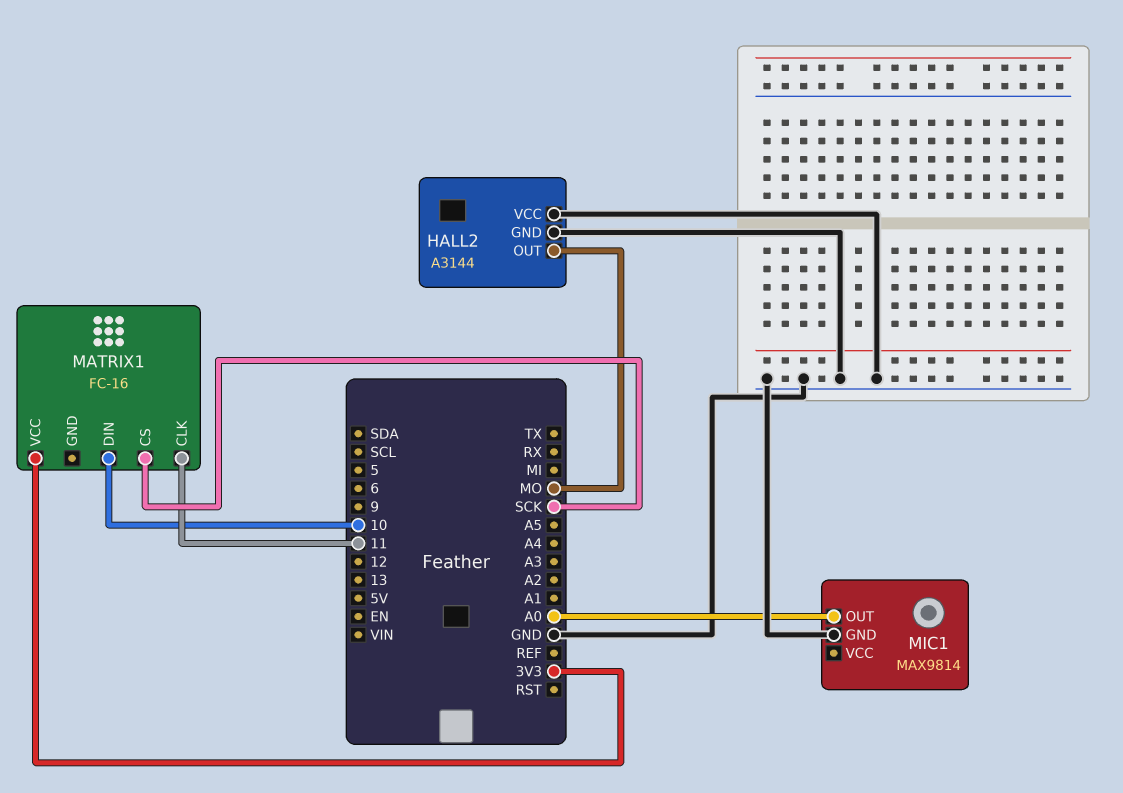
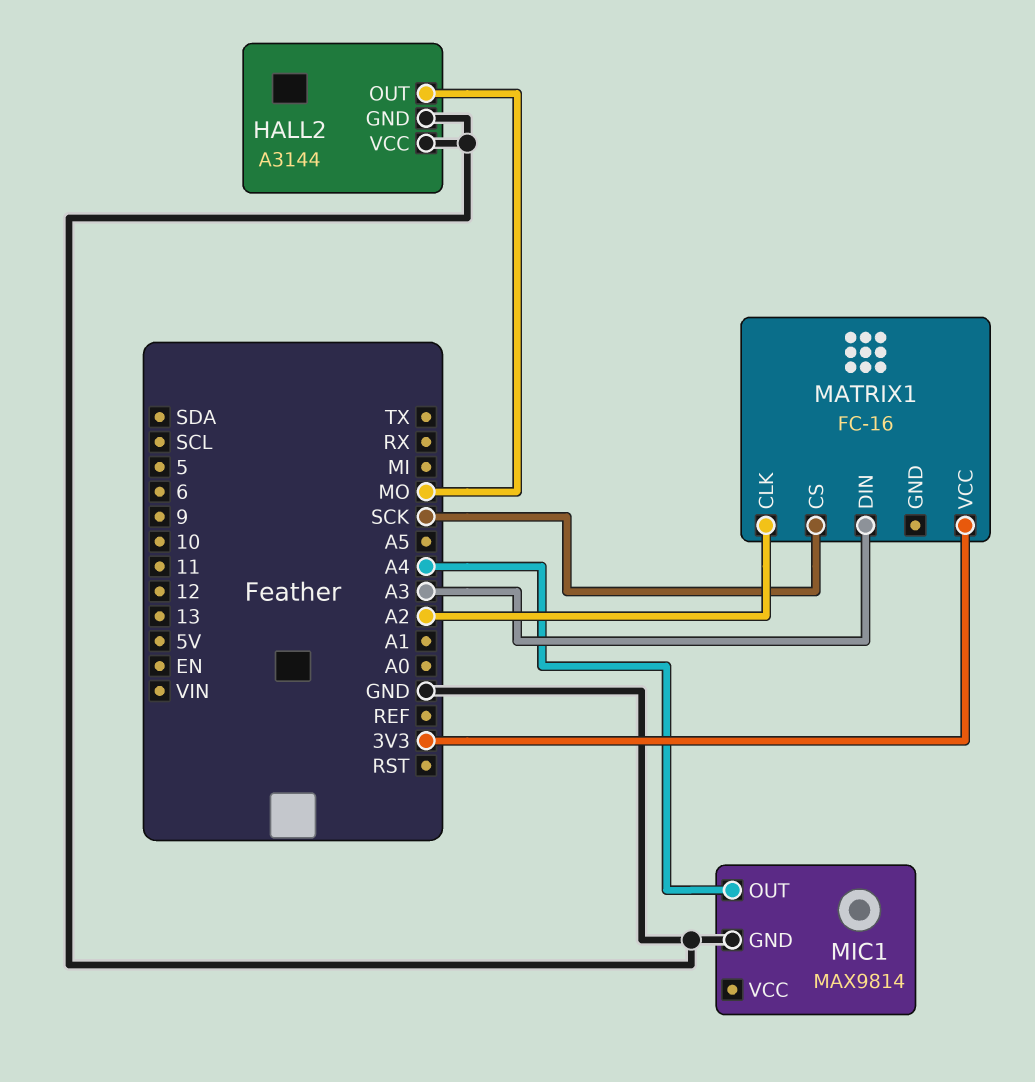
MATRIX1 pin CLK: 11 -> A2
MATRIX1 pin DIN: 10 -> A3
MIC1 pin OUT: A0 -> A4

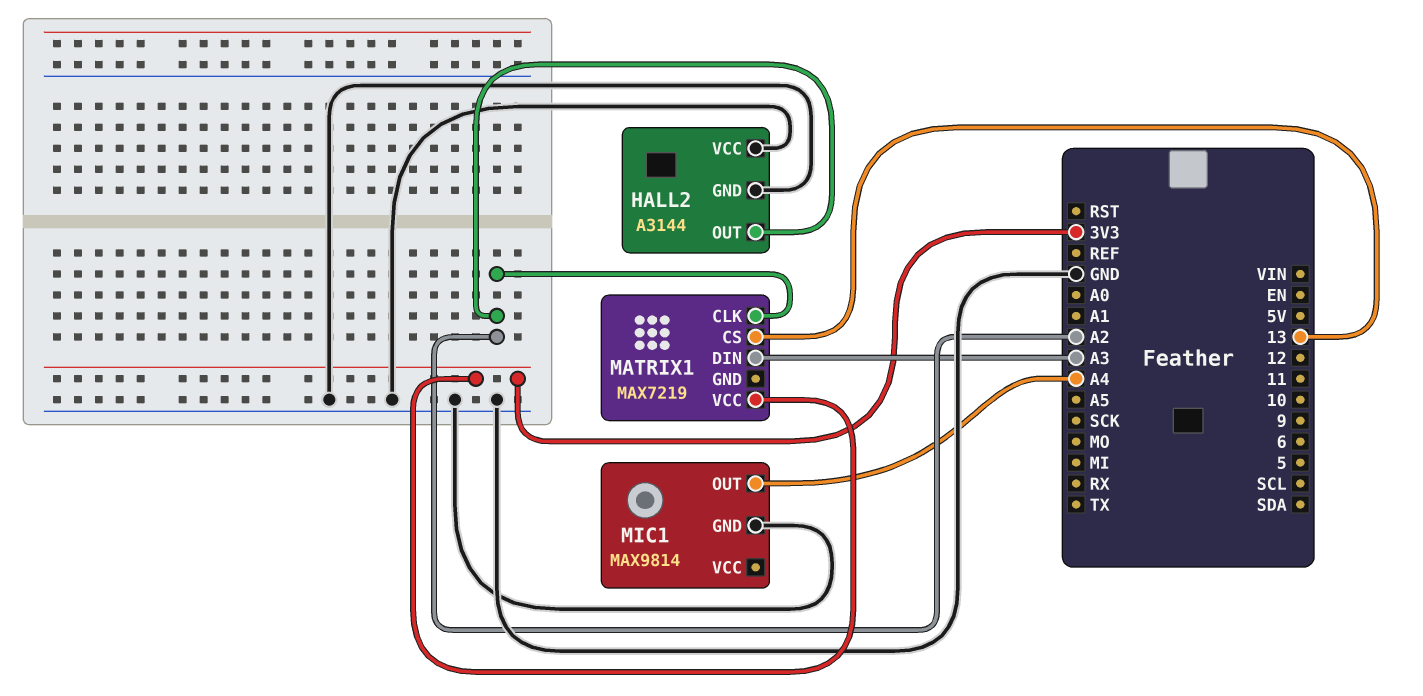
HALL2 pin OUT: MO -> A2
MATRIX1: FC-16 -> MAX7219
MATRIX1 pin CS: SCK -> 13

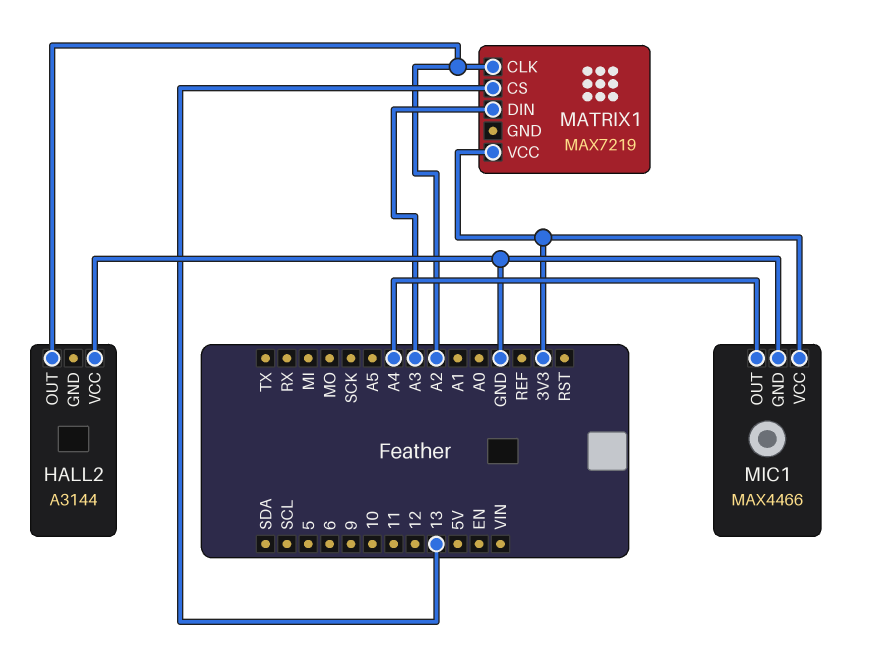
HALL2 pin GND: GND -> none
MIC1: MAX9814 -> MAX4466
MIC1 pin VCC: none -> 3V3

